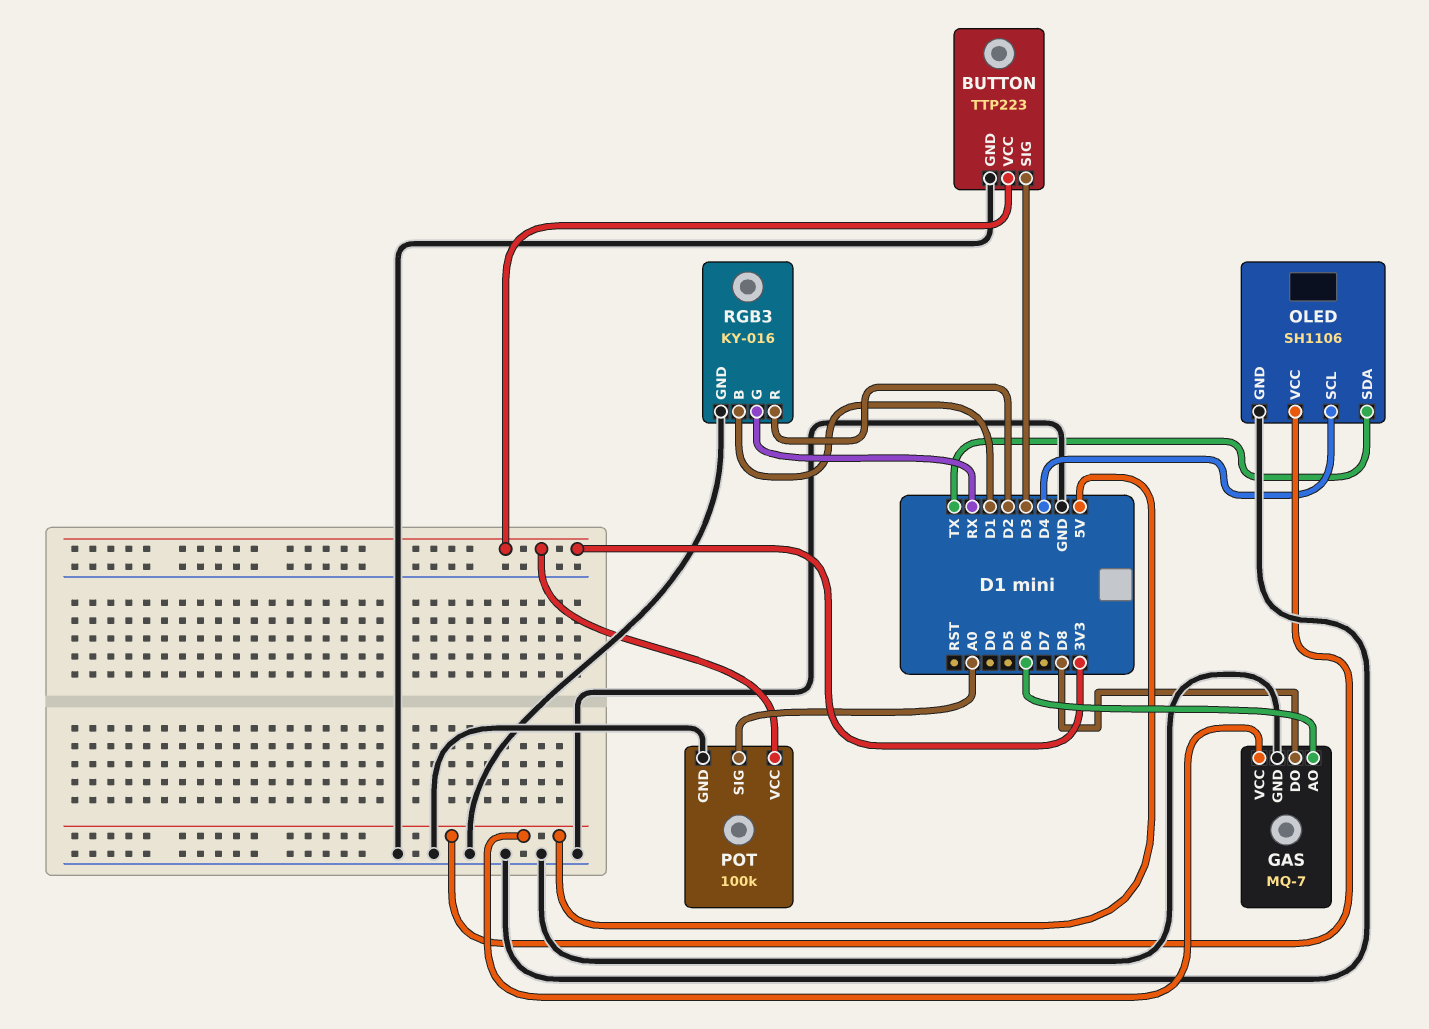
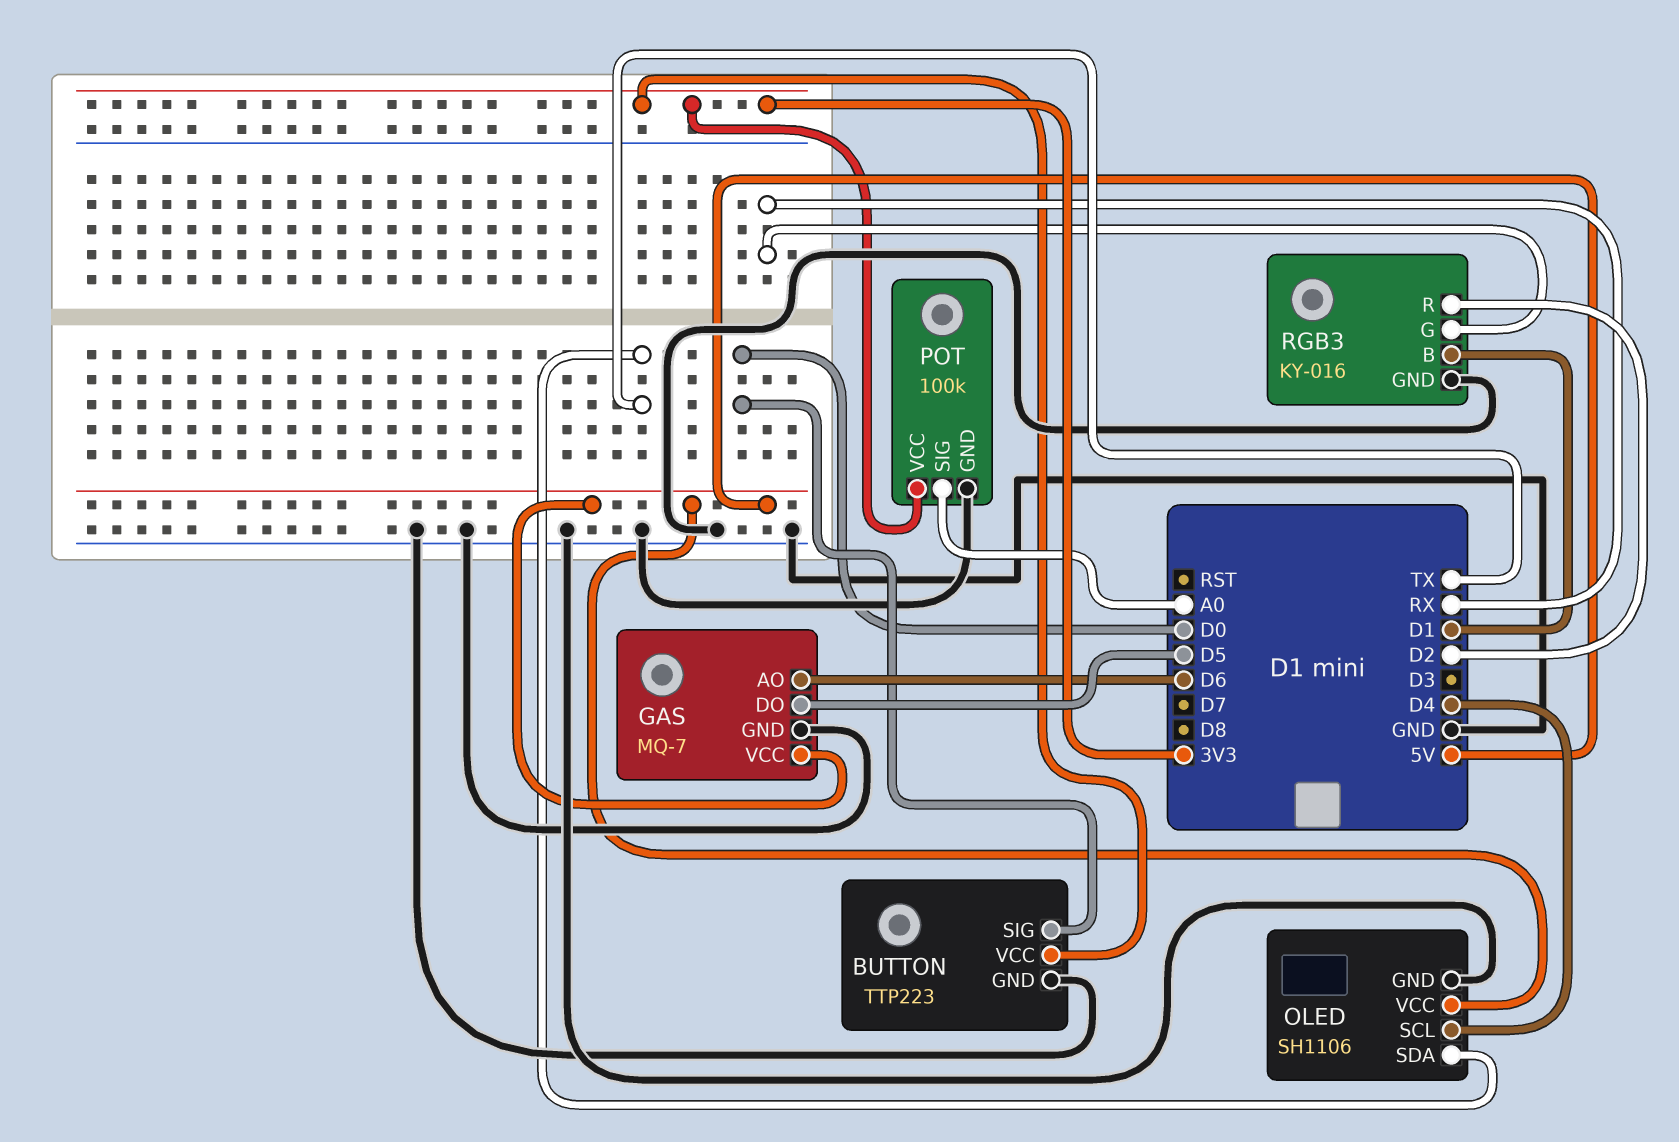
BUTTON pin SIG: D3 -> D0
GAS pin DO: D8 -> D5

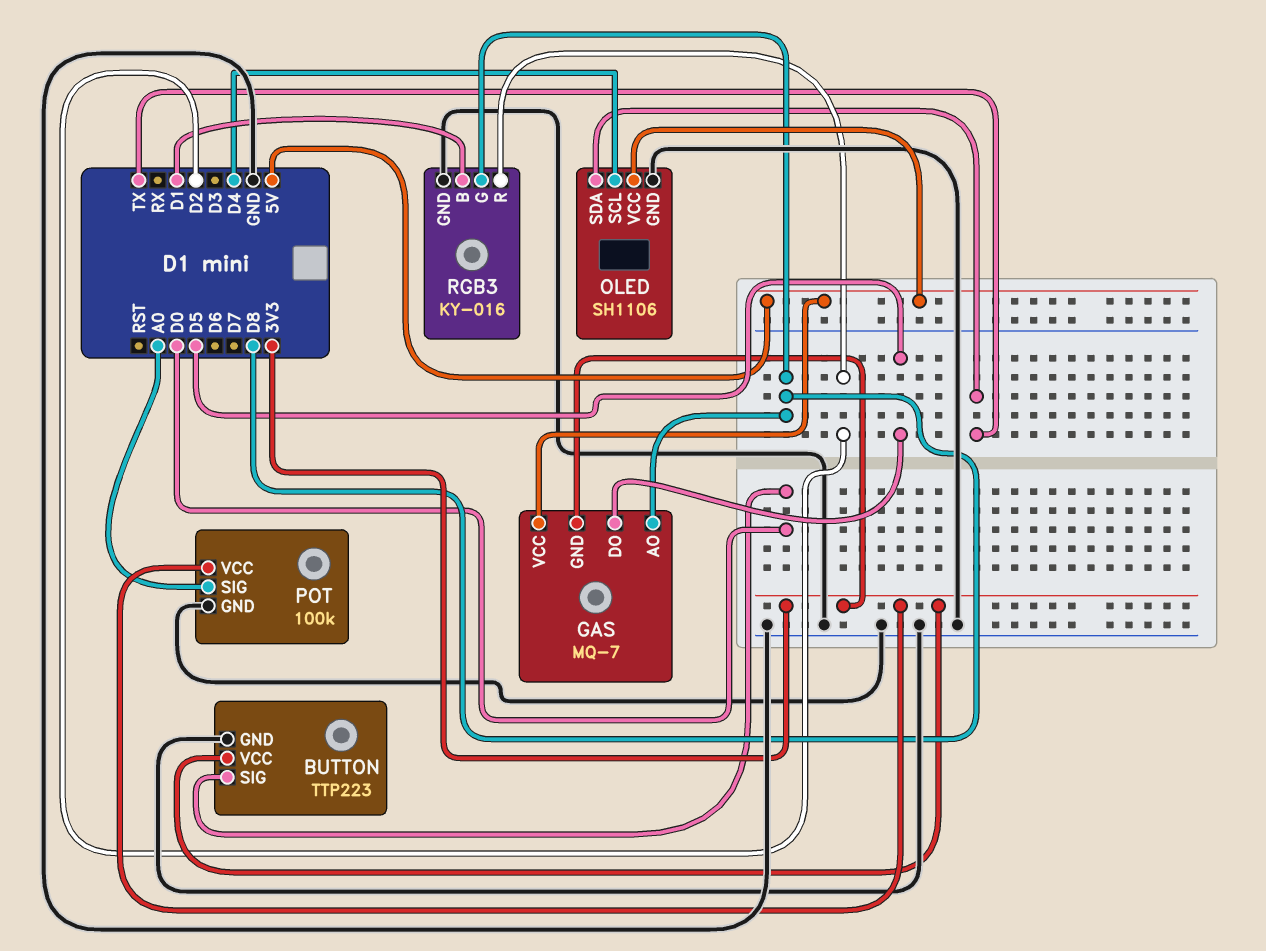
GAS pin AO: D6 -> D8
GAS pin GND: GND -> 3V3
RGB3 pin G: RX -> D8

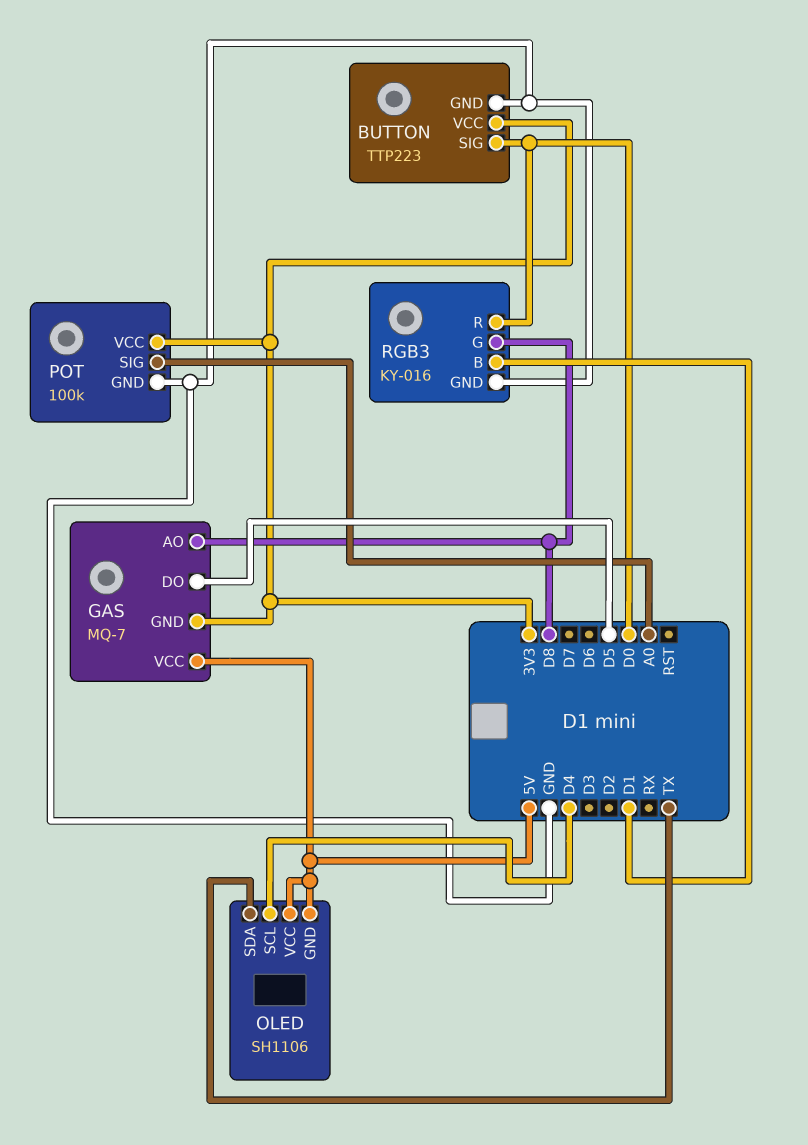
OLED pin GND: GND -> 5V
RGB3 pin R: D2 -> D0

